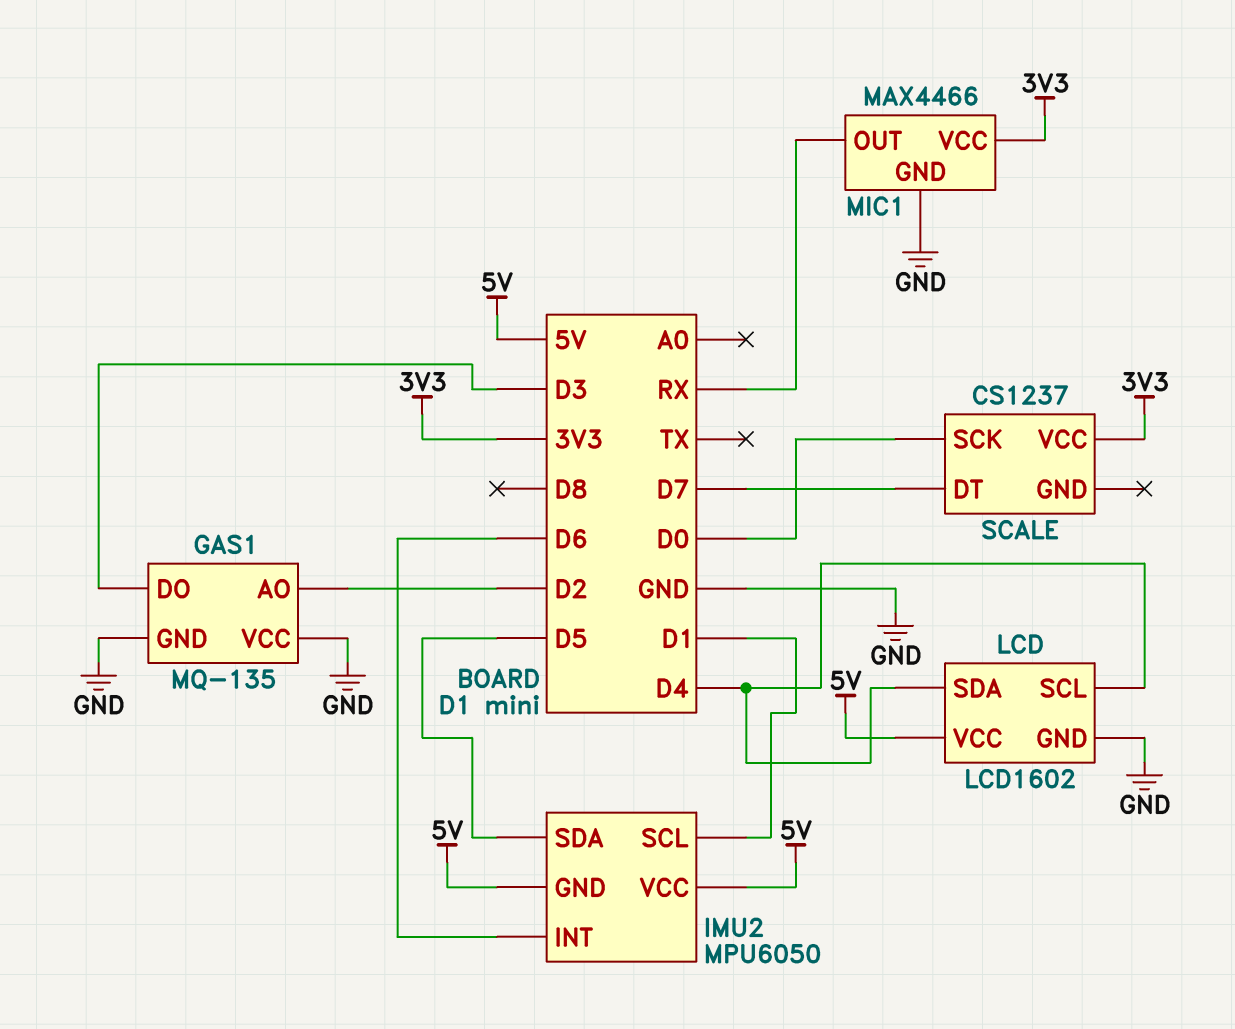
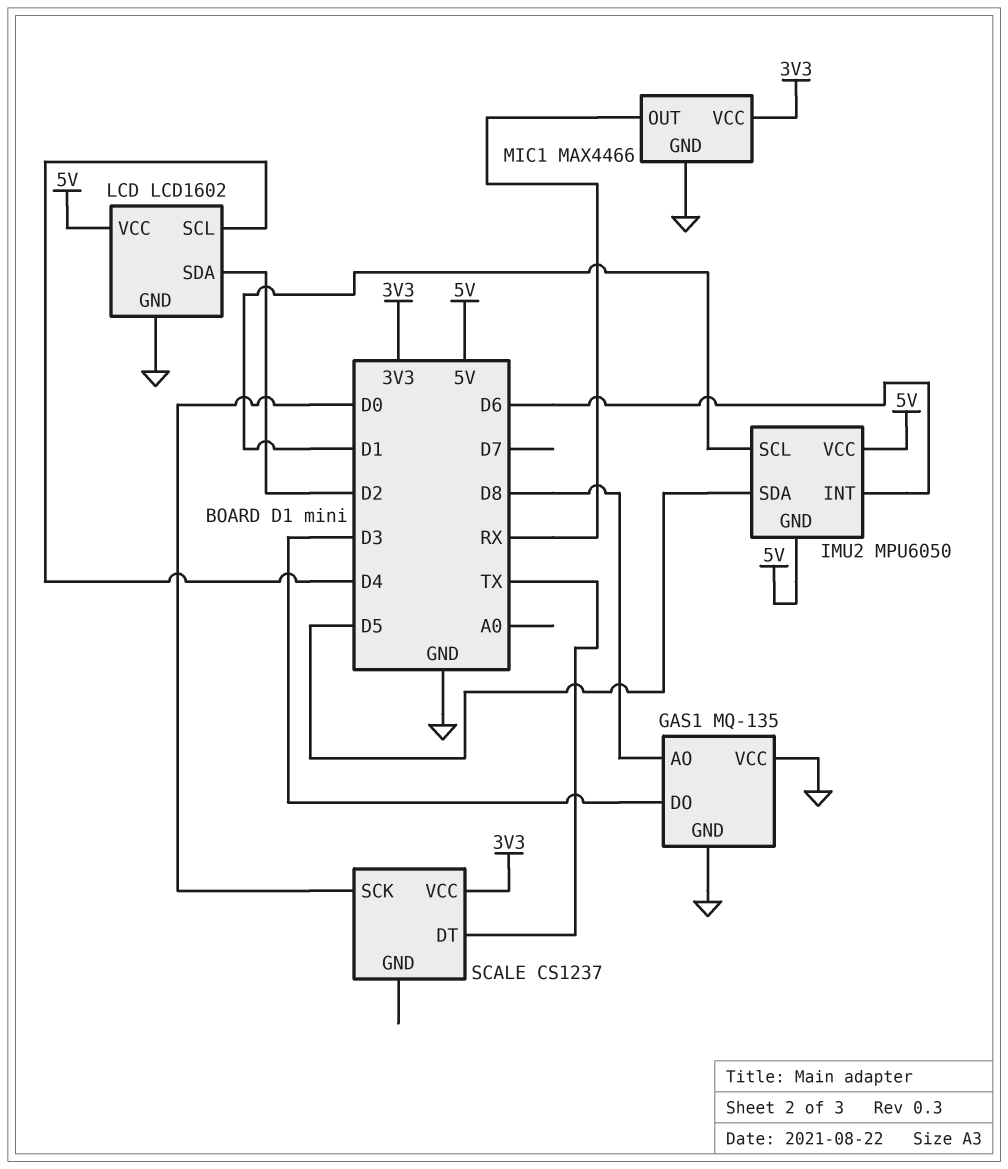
GAS1 pin AO: D2 -> D8
LCD pin SDA: D4 -> D2
SCALE pin DT: D7 -> TX

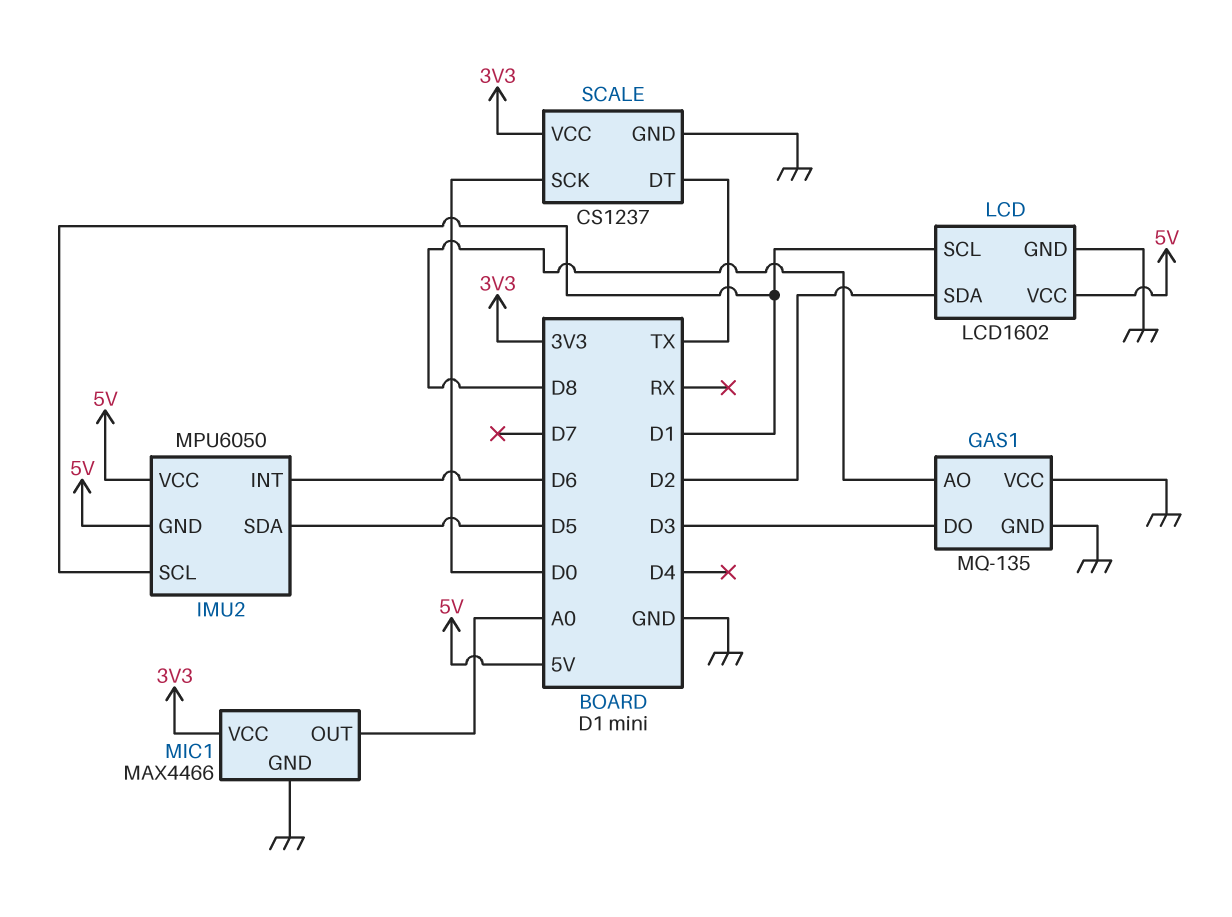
LCD pin SCL: D4 -> D1
MIC1 pin OUT: RX -> A0
SCALE pin GND: none -> GND

